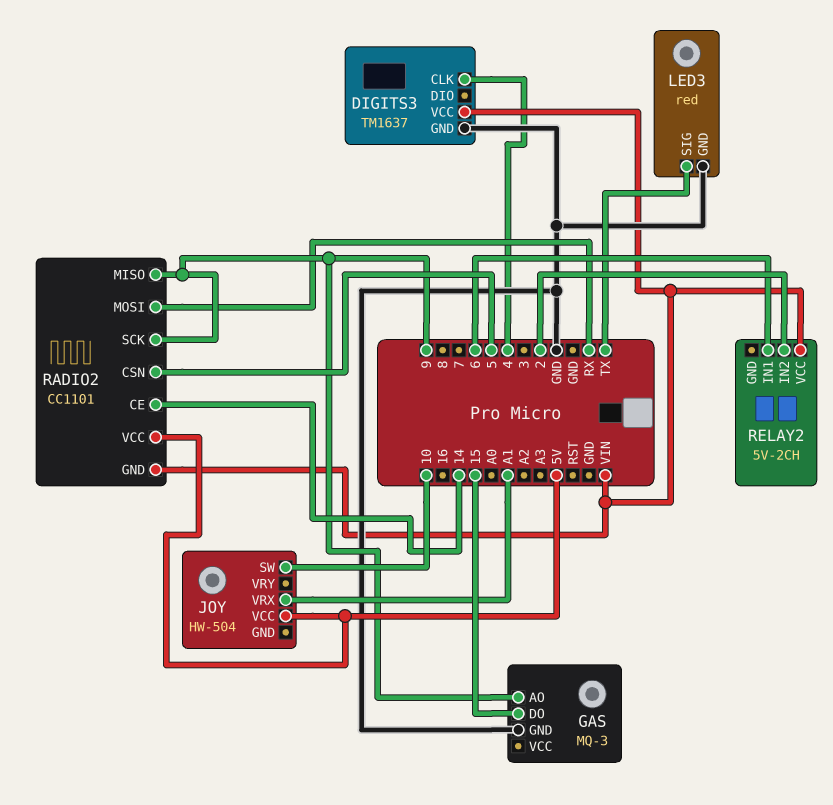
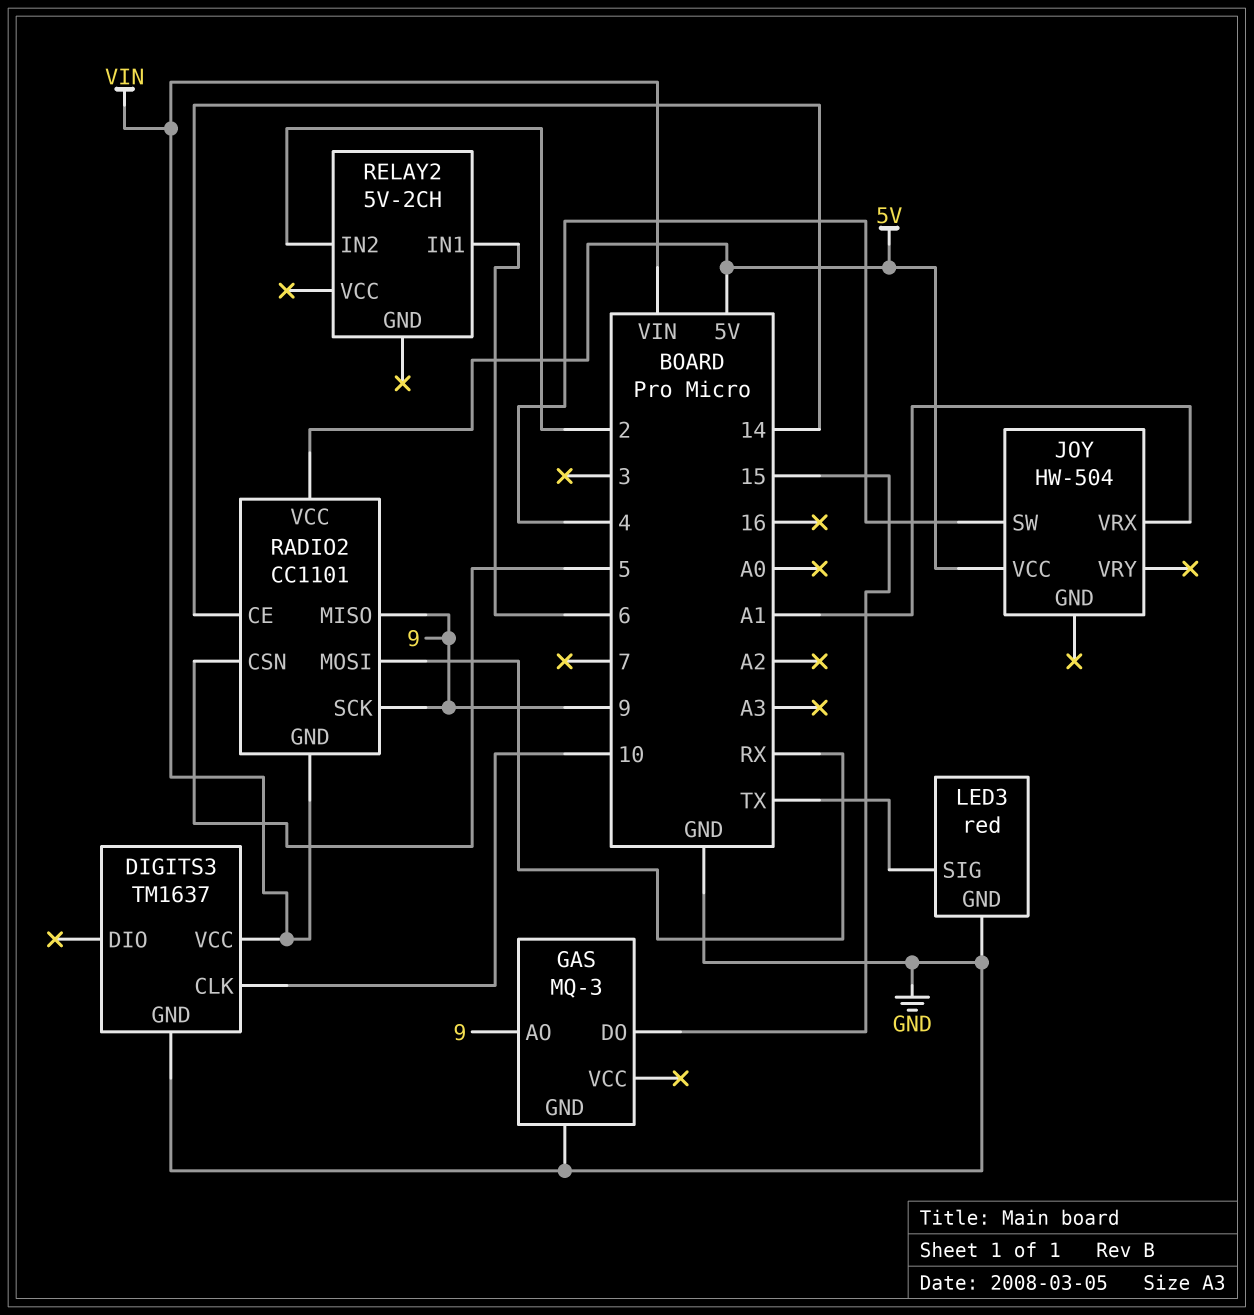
DIGITS3 pin CLK: 4 -> 10
JOY pin SW: 10 -> 4
RELAY2 pin VCC: VIN -> none

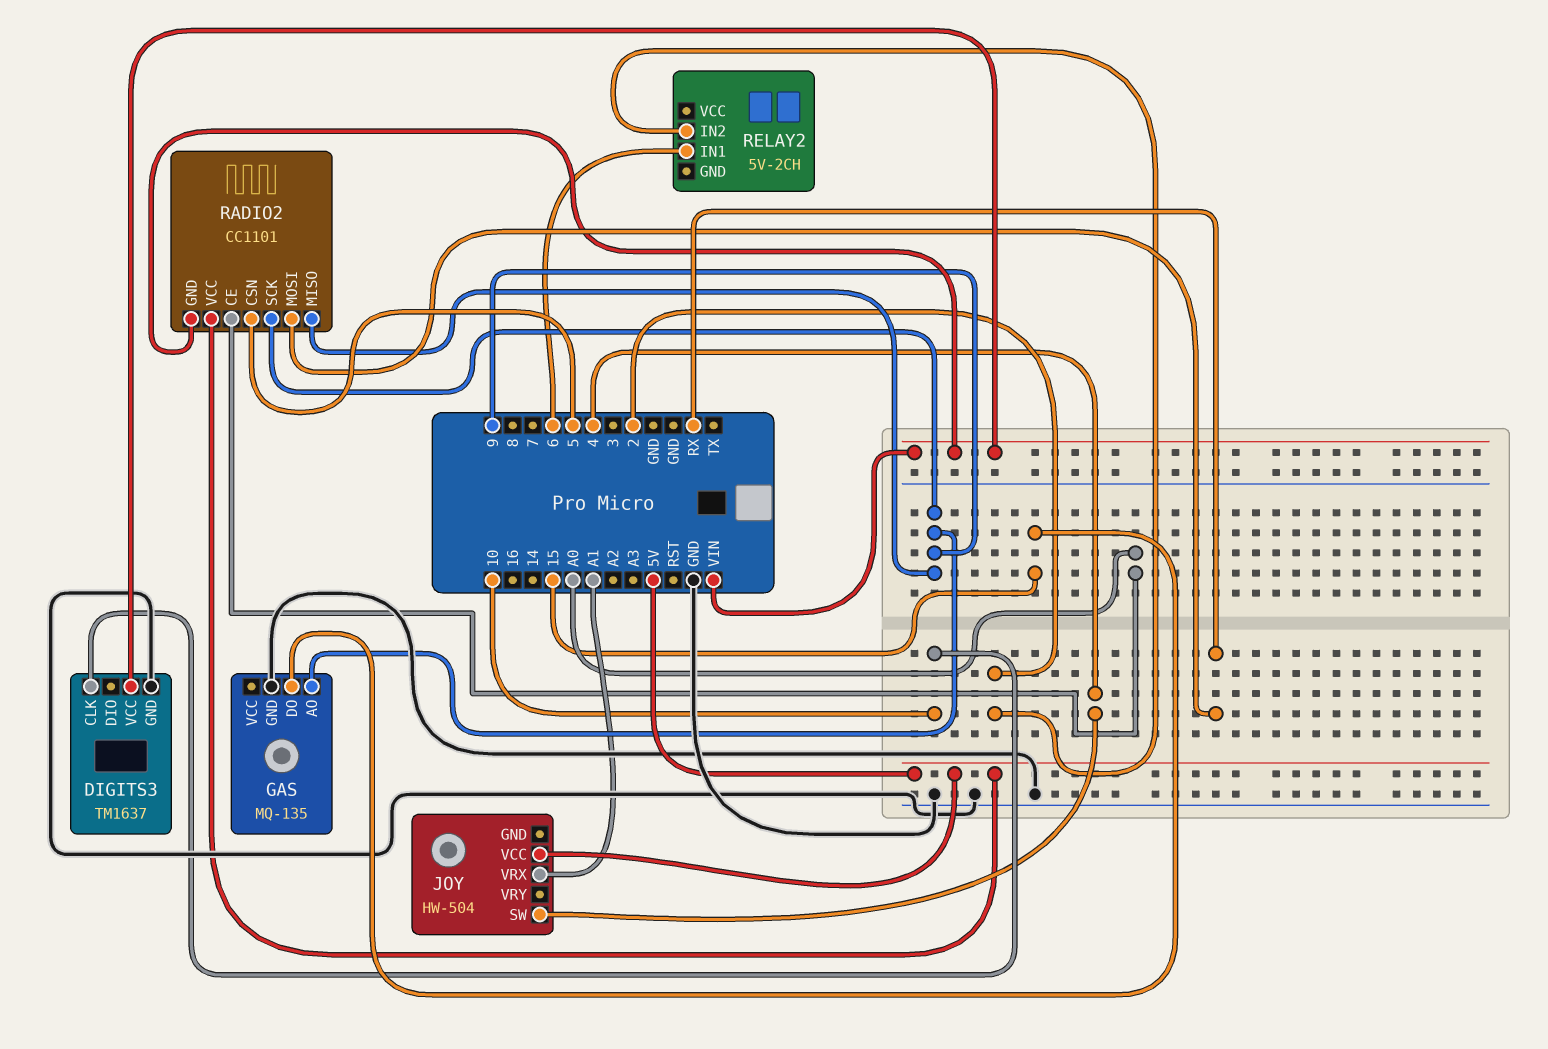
GAS: MQ-3 -> MQ-135
LED3: red -> none
LED3 pin GND: GND -> none
LED3 pin SIG: TX -> none
RADIO2 pin CE: 14 -> A0

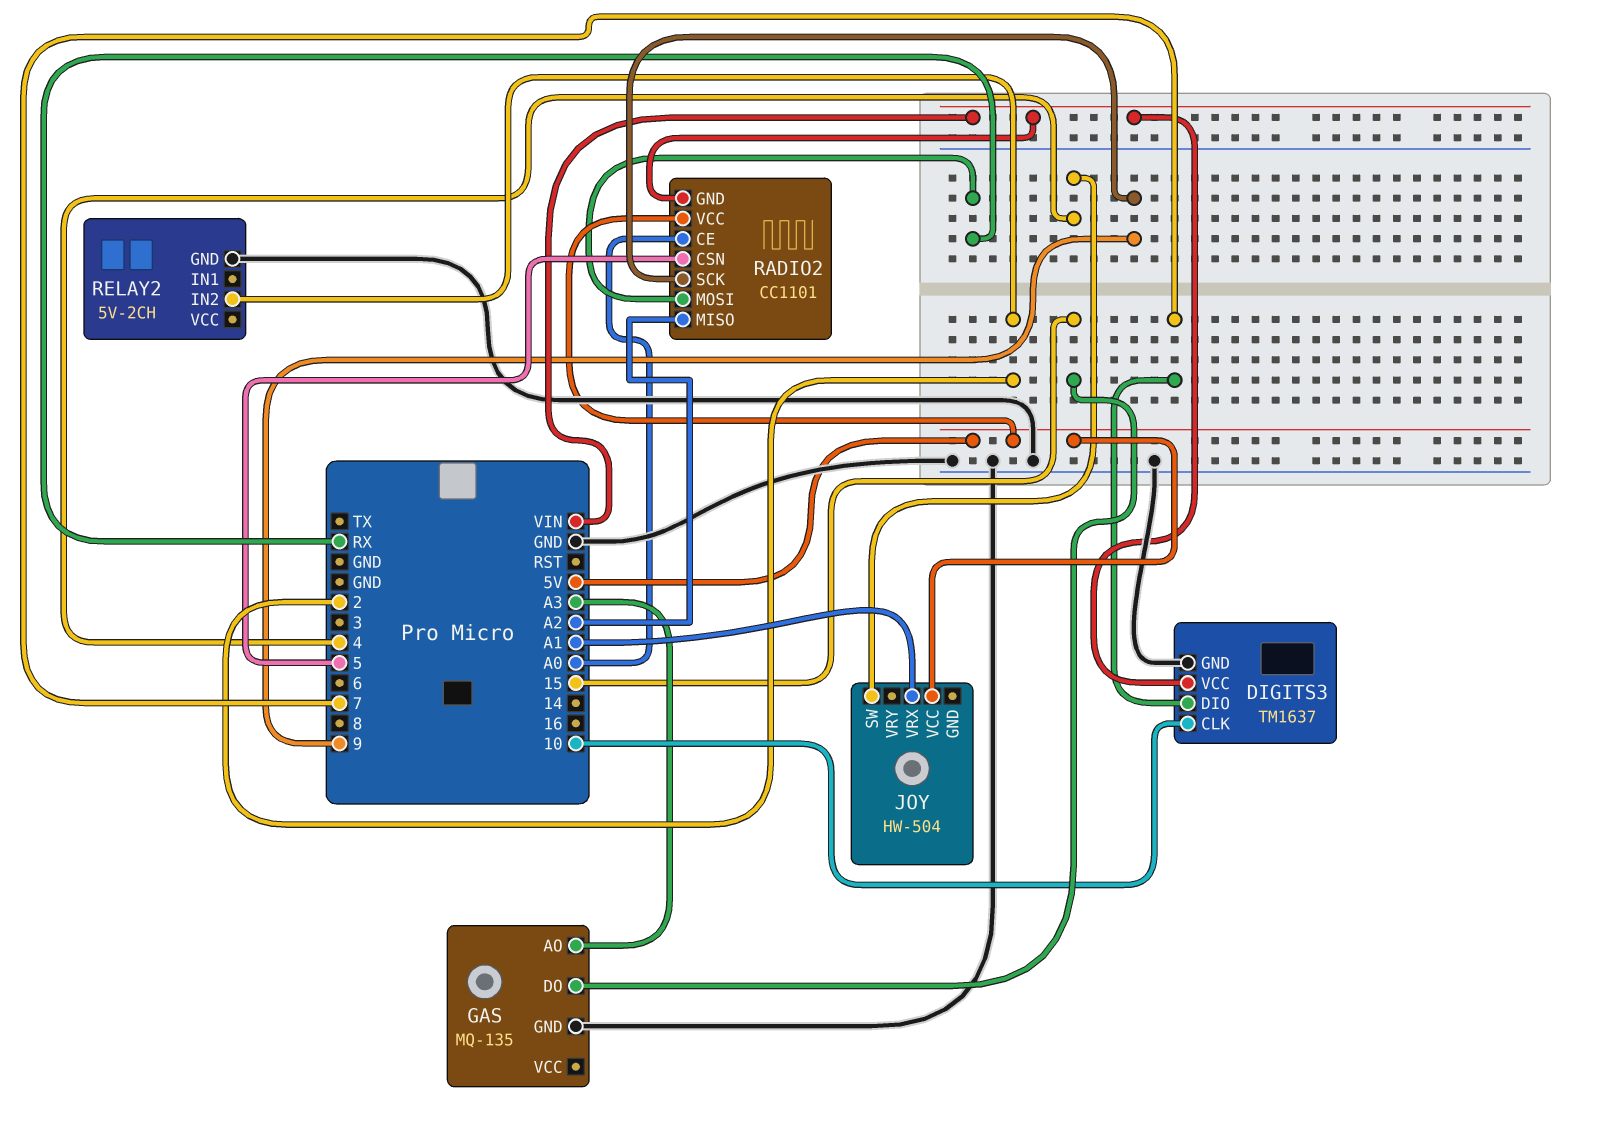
DIGITS3 pin DIO: none -> 7
GAS pin AO: 9 -> A3
RADIO2 pin MISO: 9 -> A2
RELAY2 pin GND: none -> GND
RELAY2 pin IN1: 6 -> none

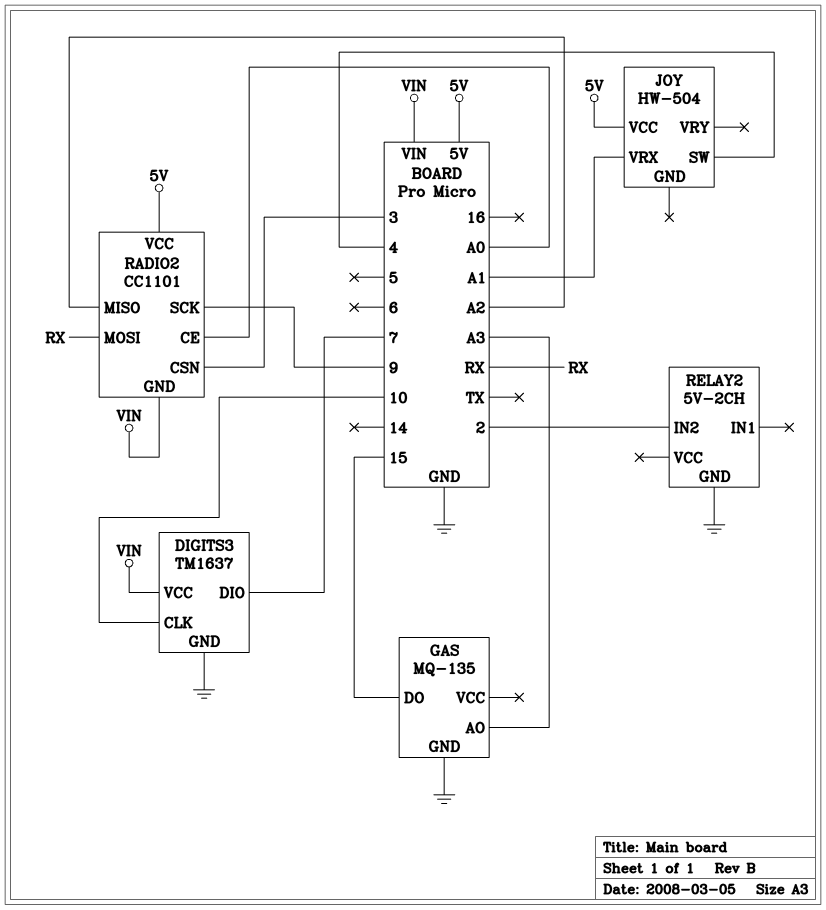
RADIO2 pin CSN: 5 -> 3

